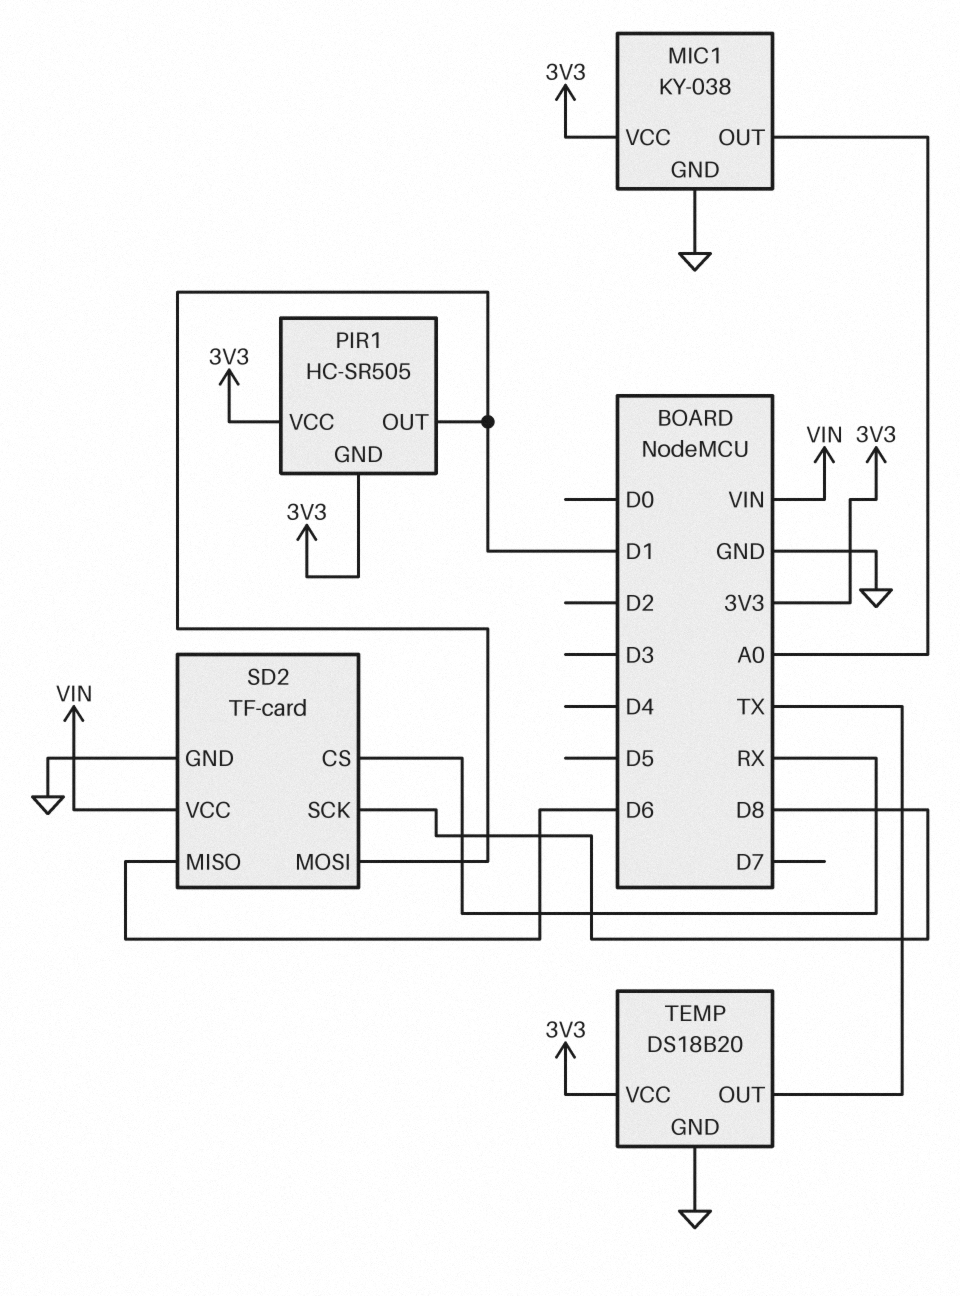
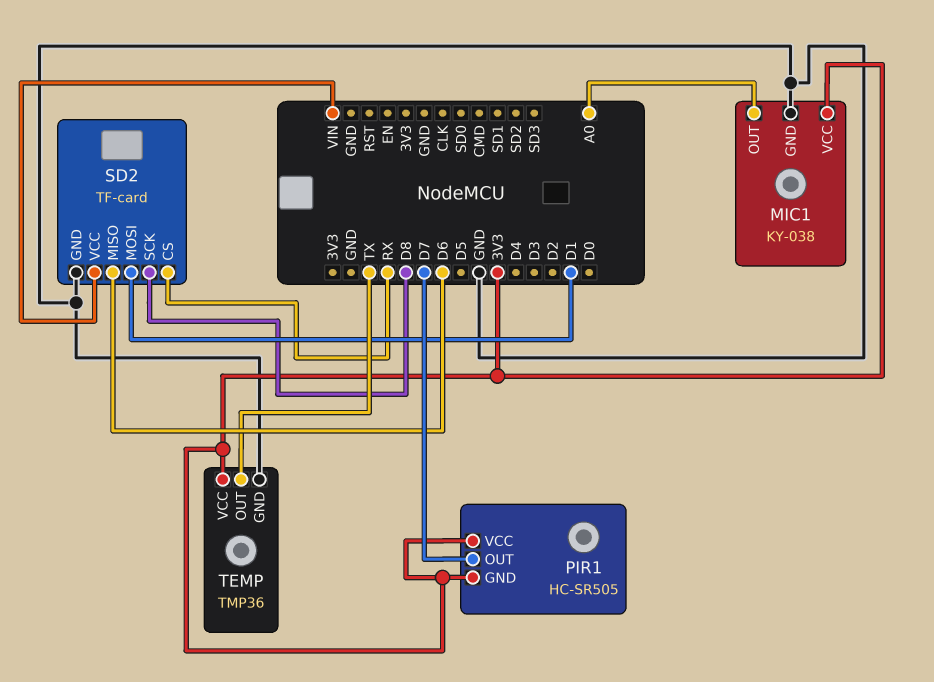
PIR1 pin OUT: D1 -> D7
TEMP: DS18B20 -> TMP36

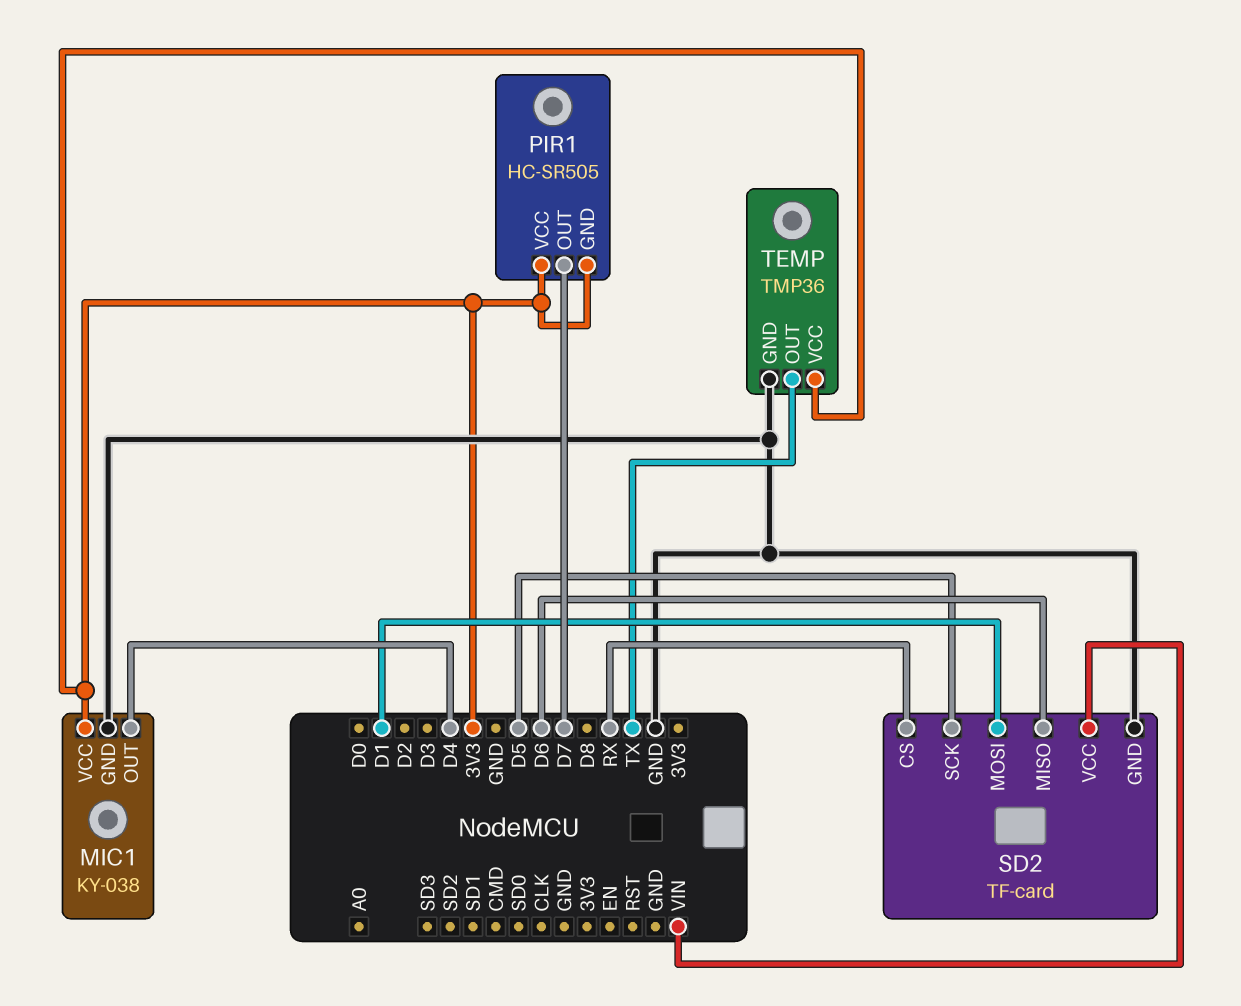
MIC1 pin OUT: A0 -> D4
SD2 pin SCK: D8 -> D5

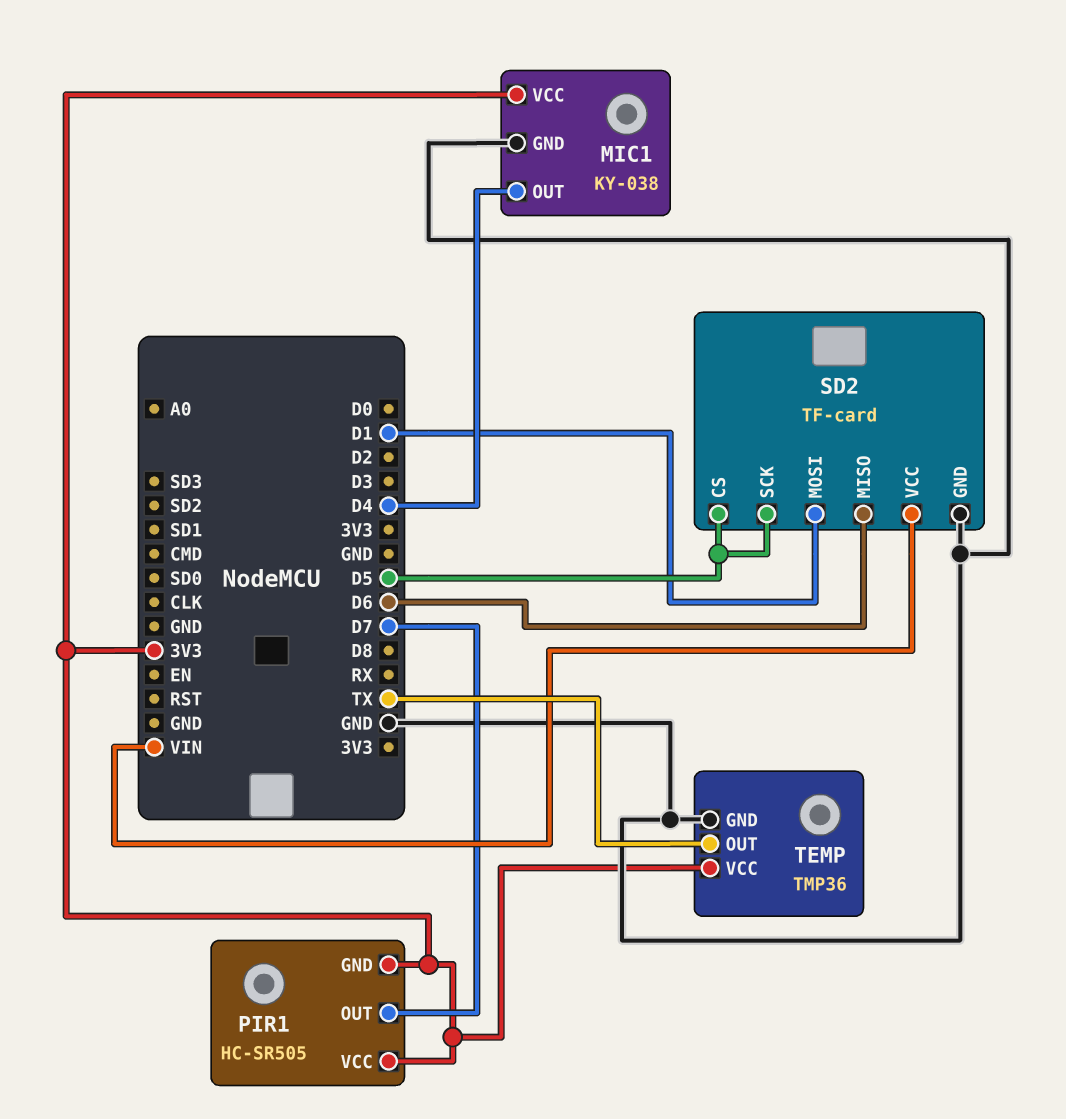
SD2 pin CS: RX -> D5

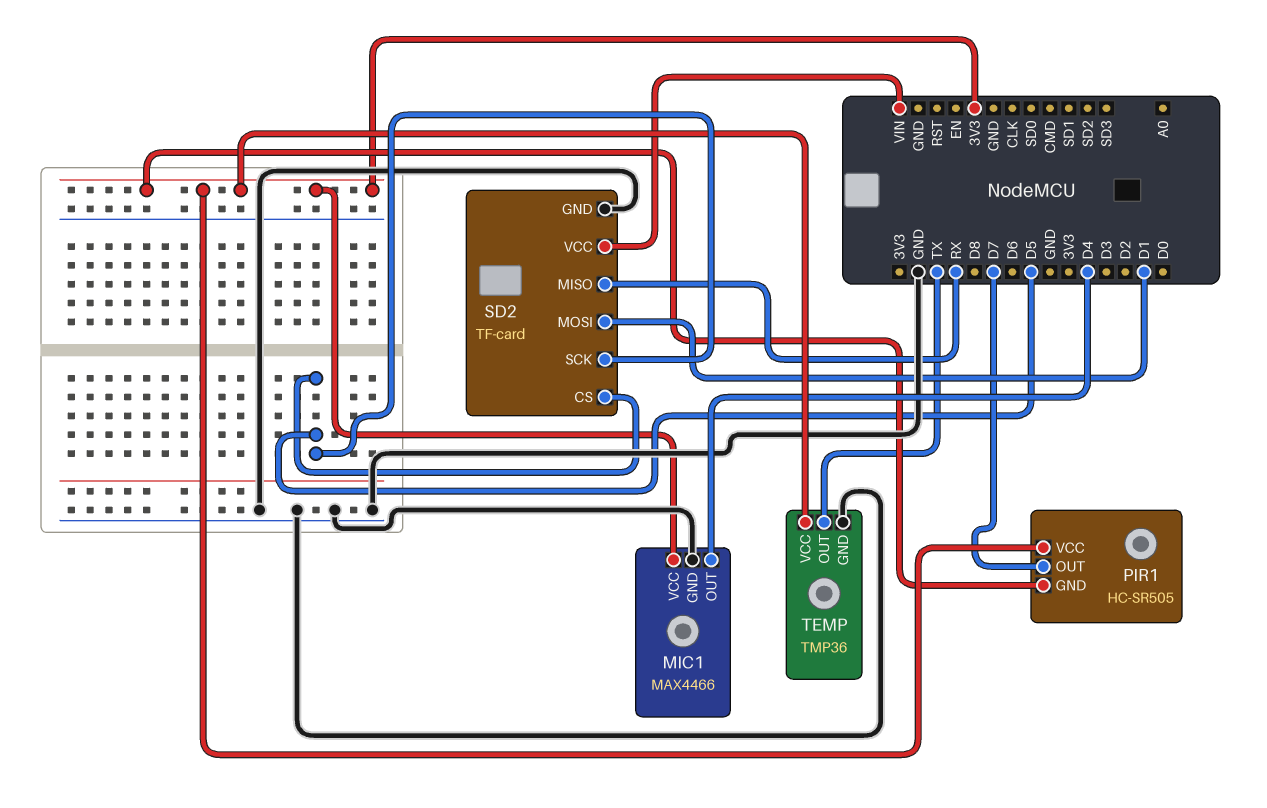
MIC1: KY-038 -> MAX4466
SD2 pin MISO: D6 -> RX

